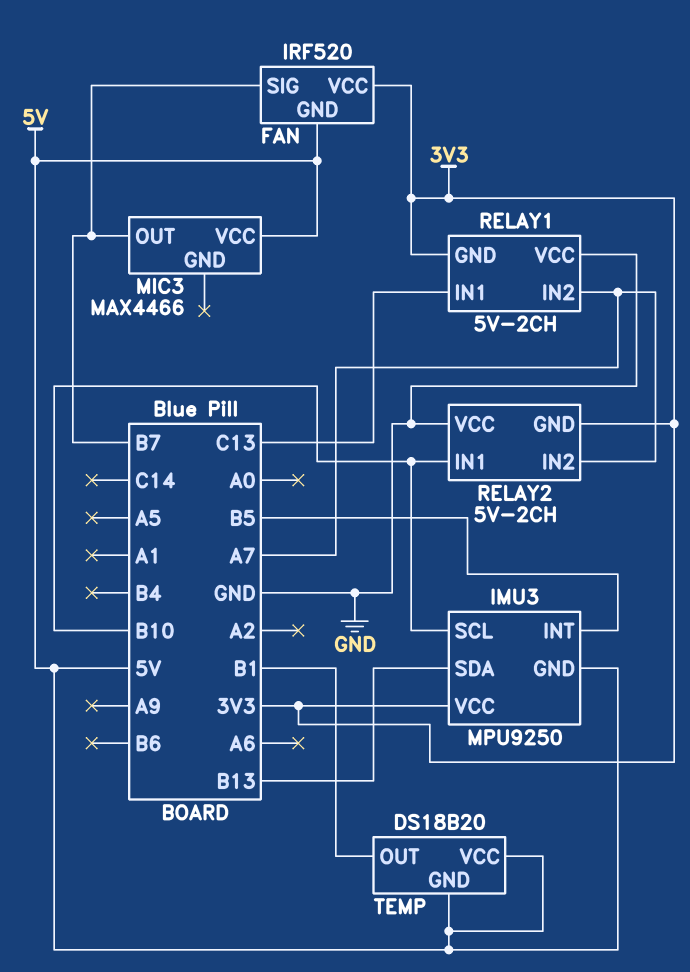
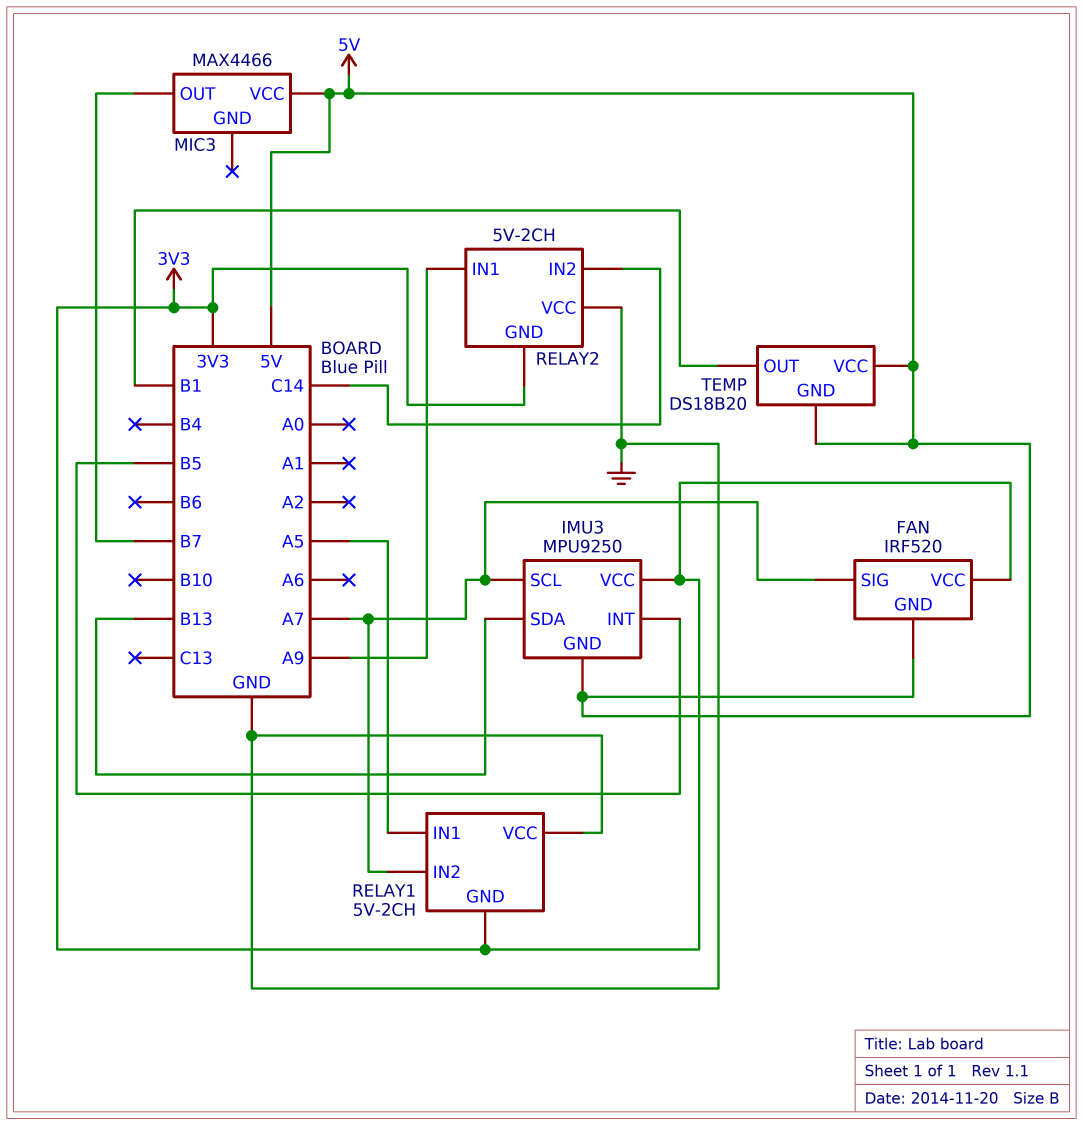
FAN pin SIG: B7 -> A7
IMU3 pin SCL: B10 -> A7
RELAY1 pin IN1: C13 -> A5
RELAY2 pin IN1: B10 -> A9
RELAY2 pin IN2: A7 -> C14

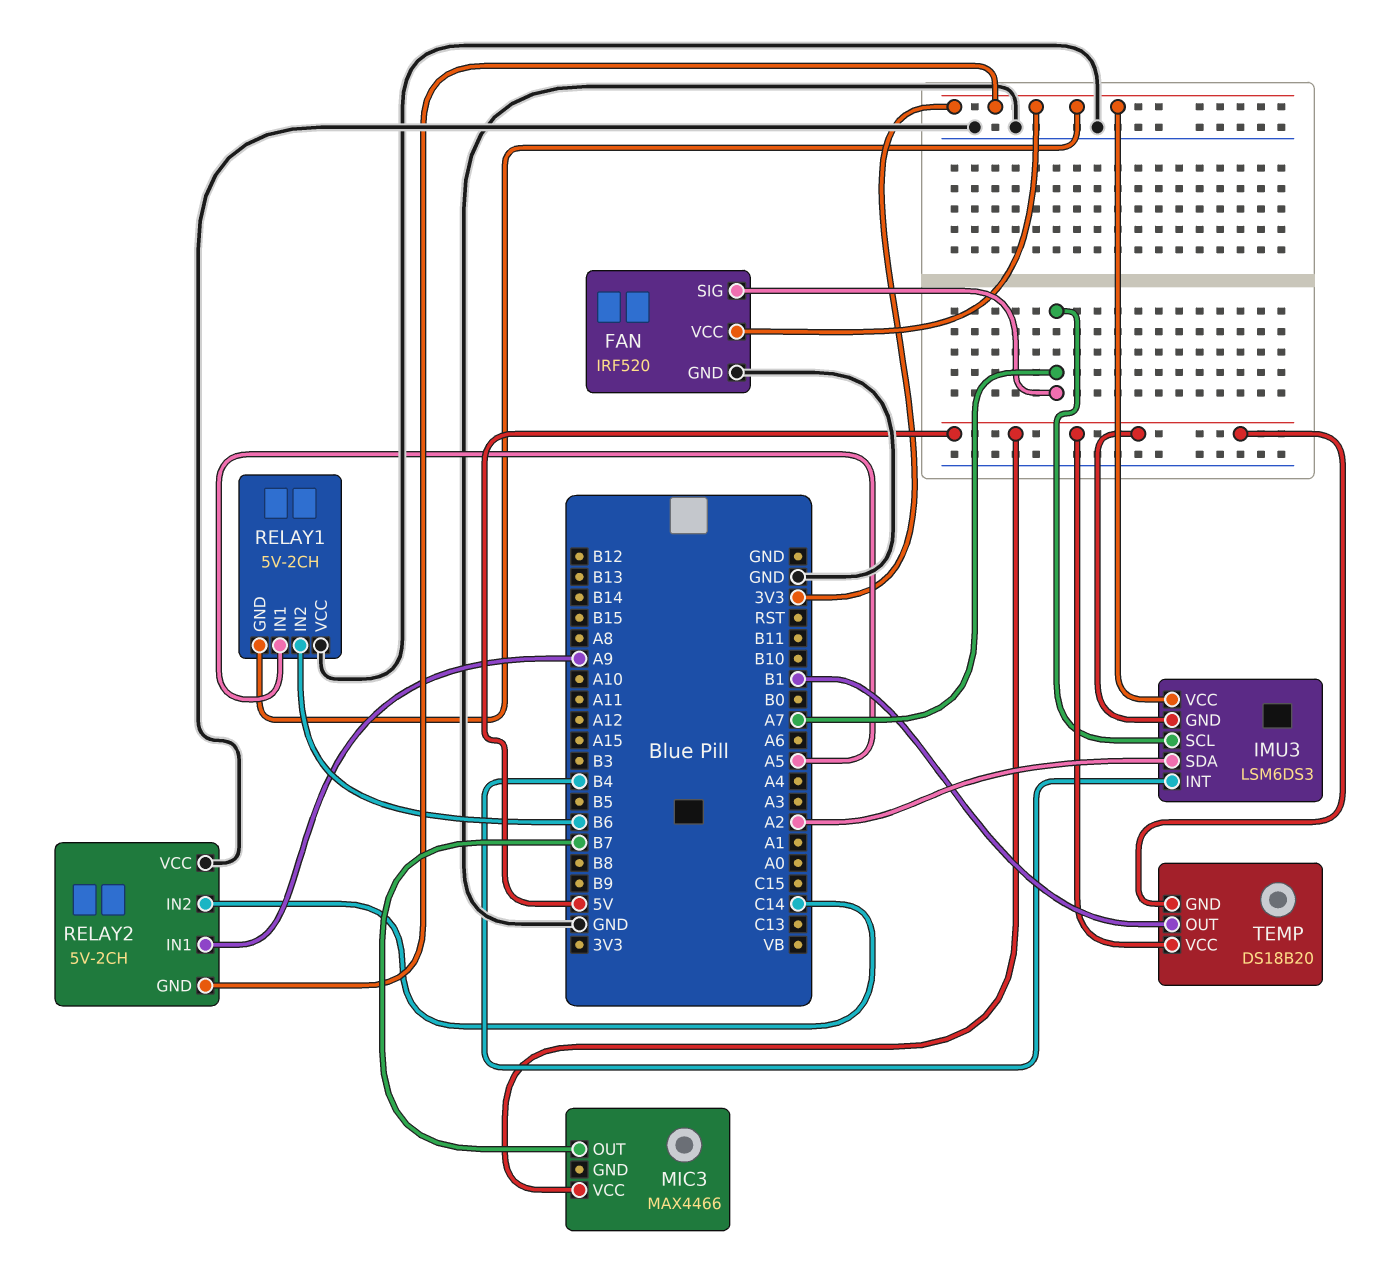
FAN pin GND: 5V -> GND
IMU3: MPU9250 -> LSM6DS3
IMU3 pin INT: B5 -> B4
IMU3 pin SDA: B13 -> A2
RELAY1 pin IN2: A7 -> B6

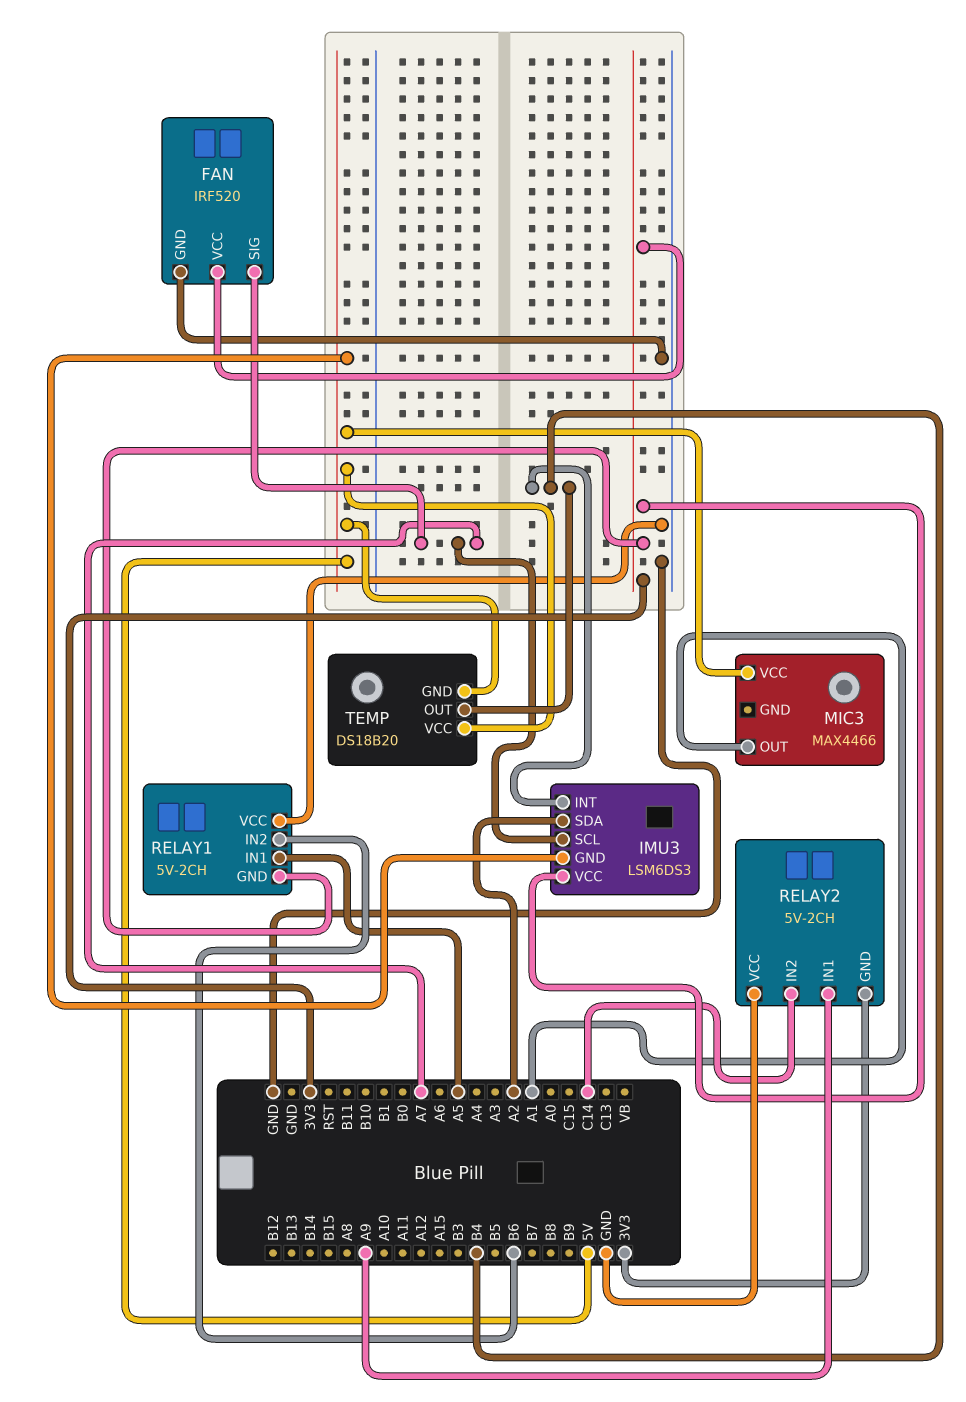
MIC3 pin OUT: B7 -> A1
TEMP pin OUT: B1 -> B4

